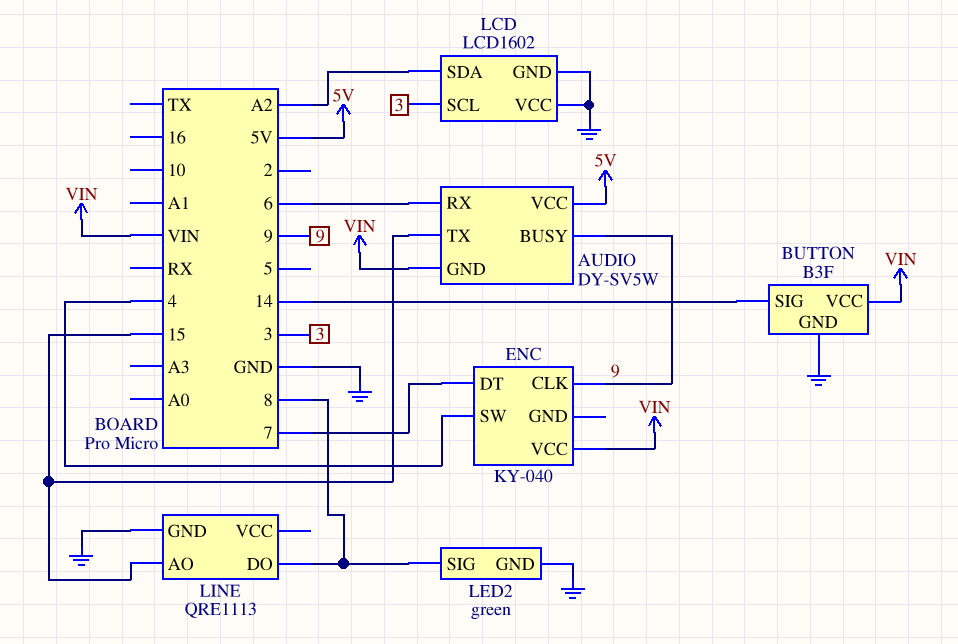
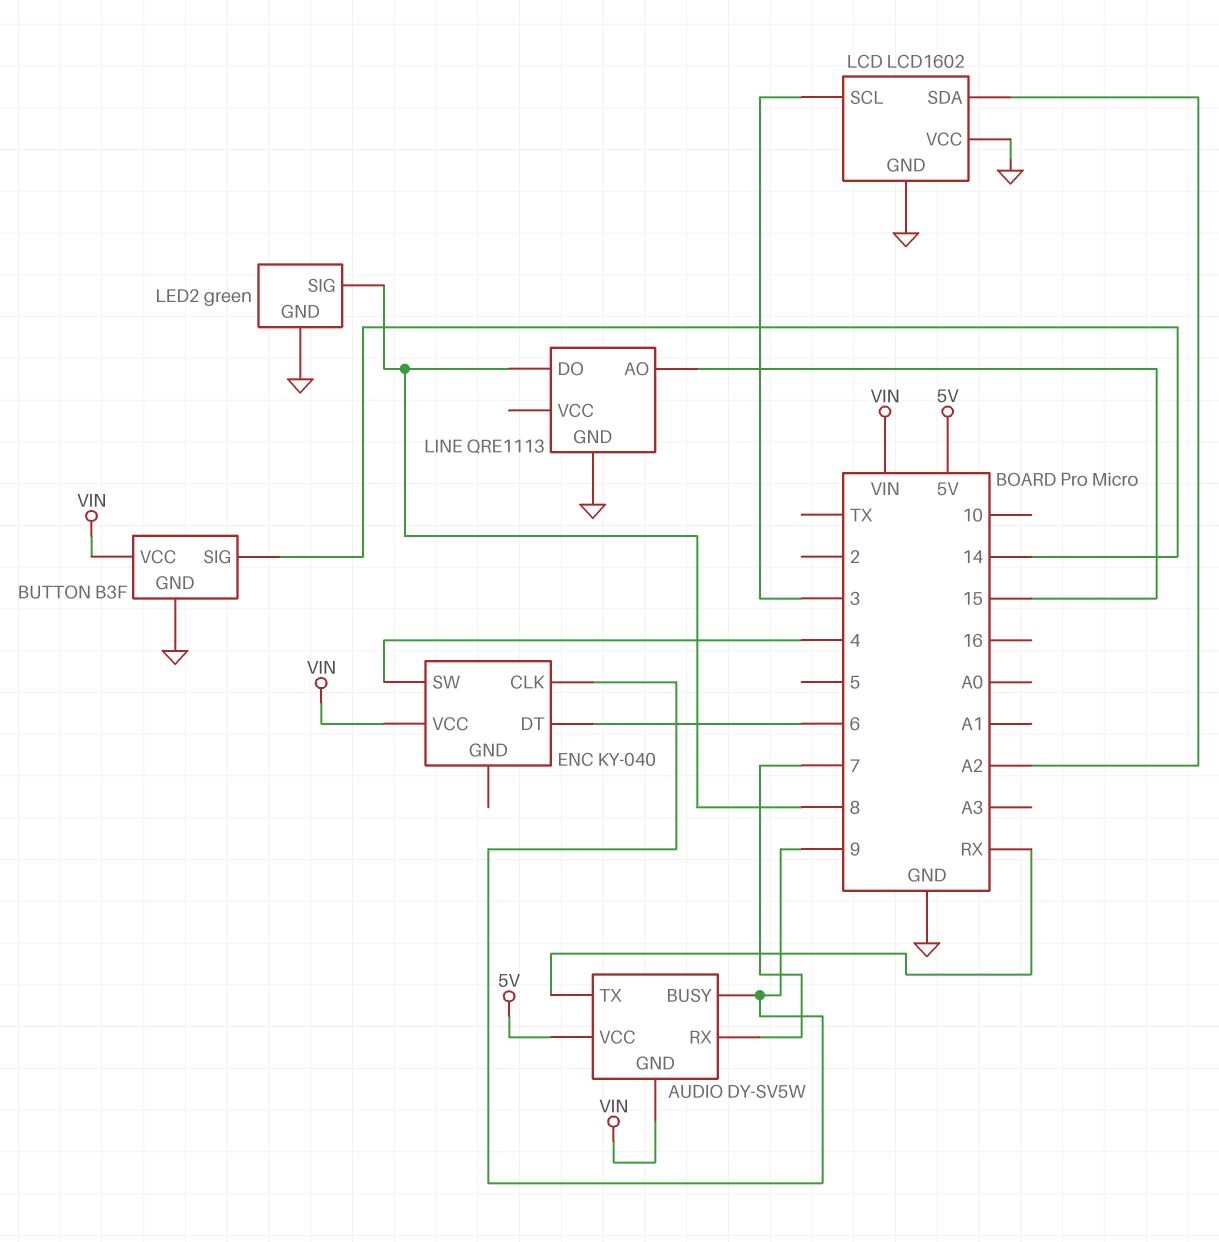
AUDIO pin RX: 6 -> 7
AUDIO pin TX: 15 -> RX
ENC pin DT: 7 -> 6

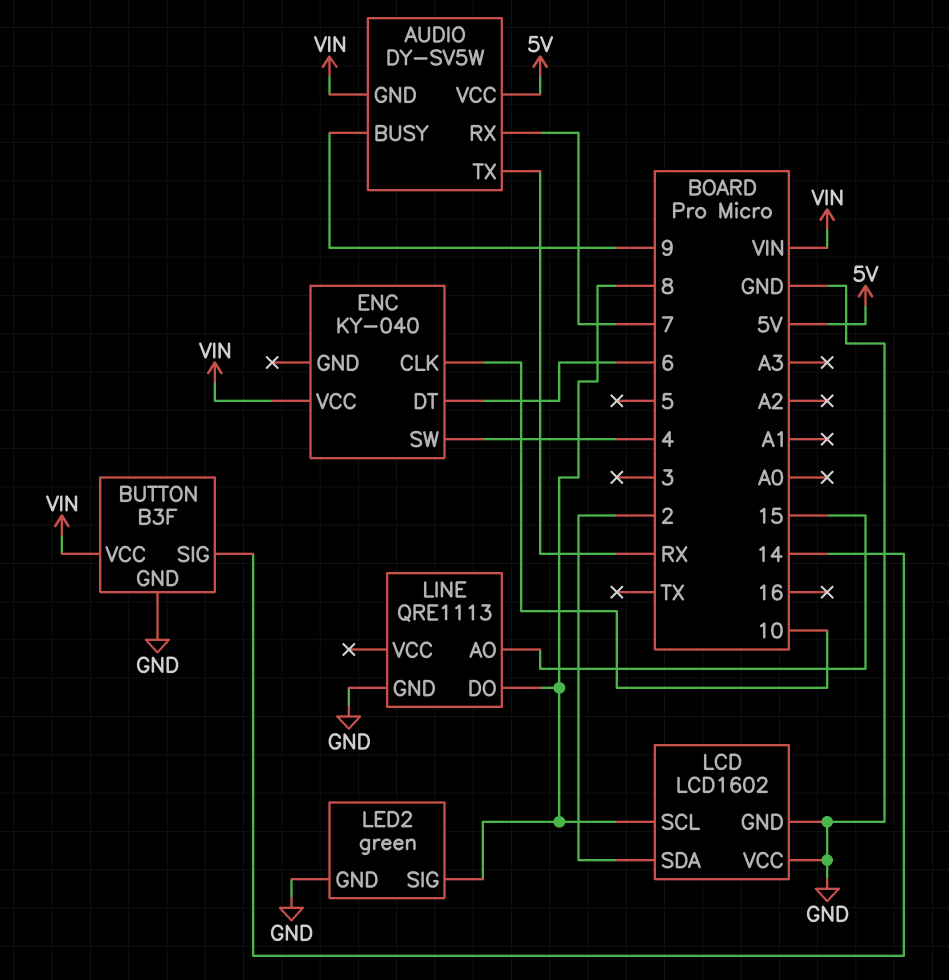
ENC pin CLK: 9 -> 10
LCD pin SCL: 3 -> 8
LCD pin SDA: A2 -> 2

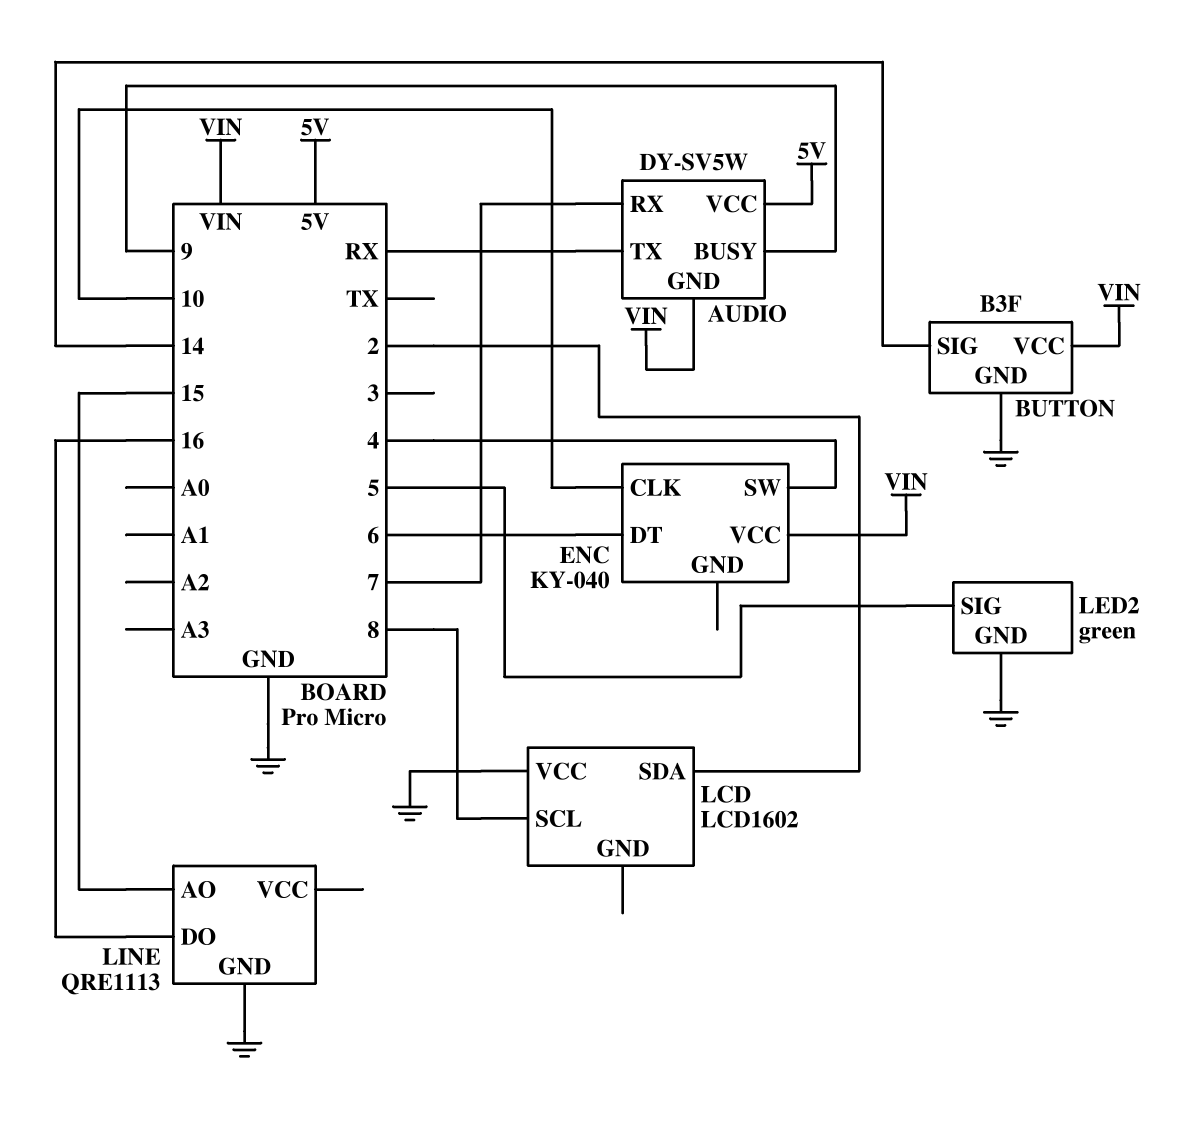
LCD pin GND: GND -> none
LED2 pin SIG: 8 -> 5
LINE pin DO: 8 -> 16

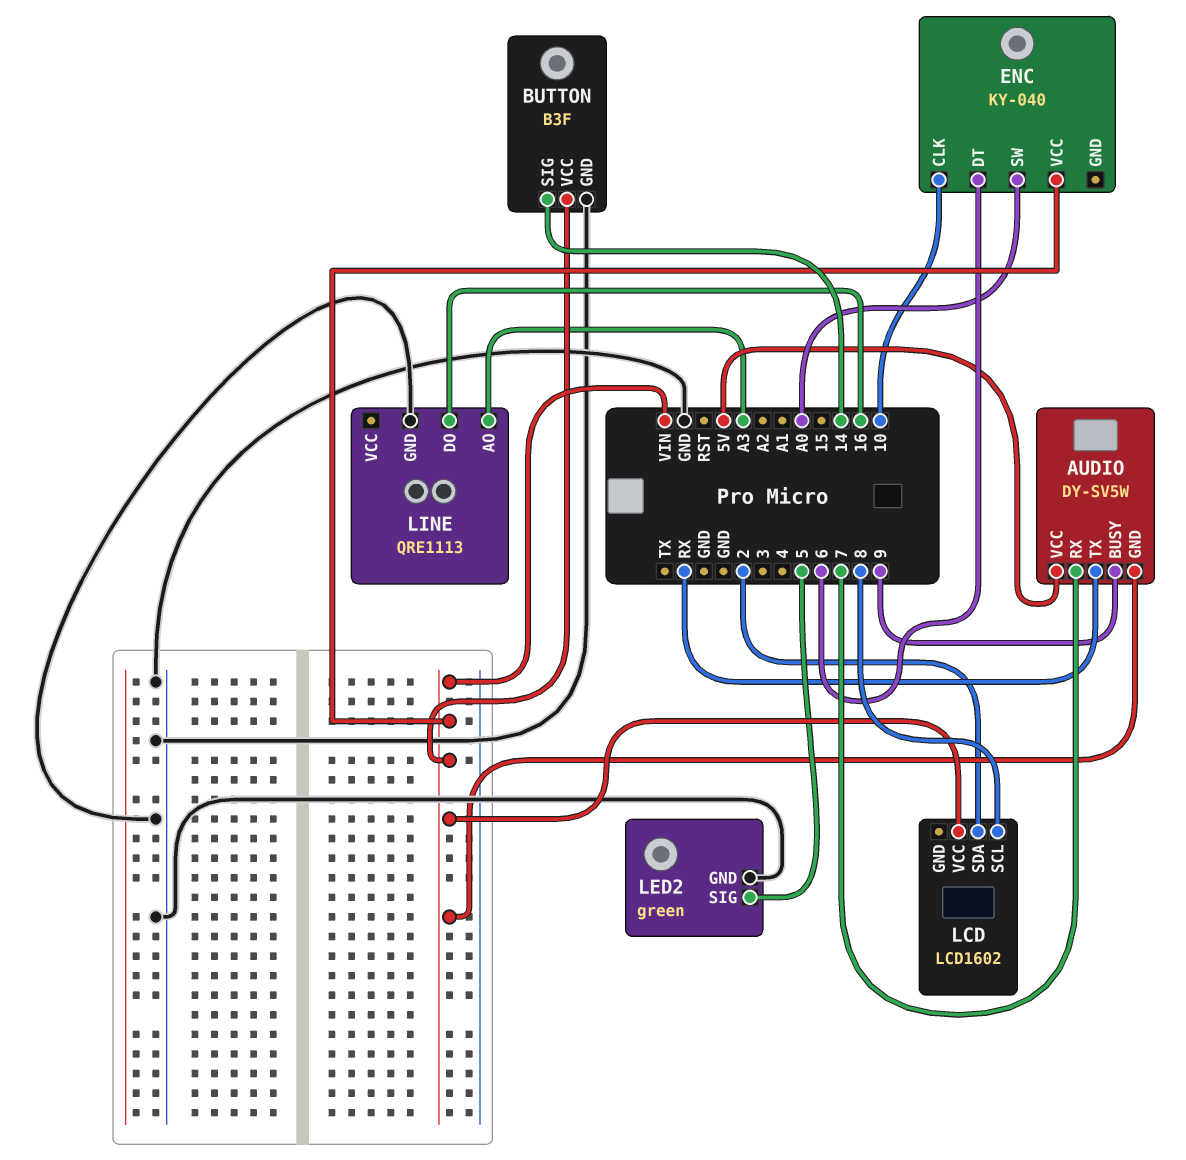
ENC pin SW: 4 -> A0
LCD pin VCC: GND -> VIN
LINE pin AO: 15 -> A3

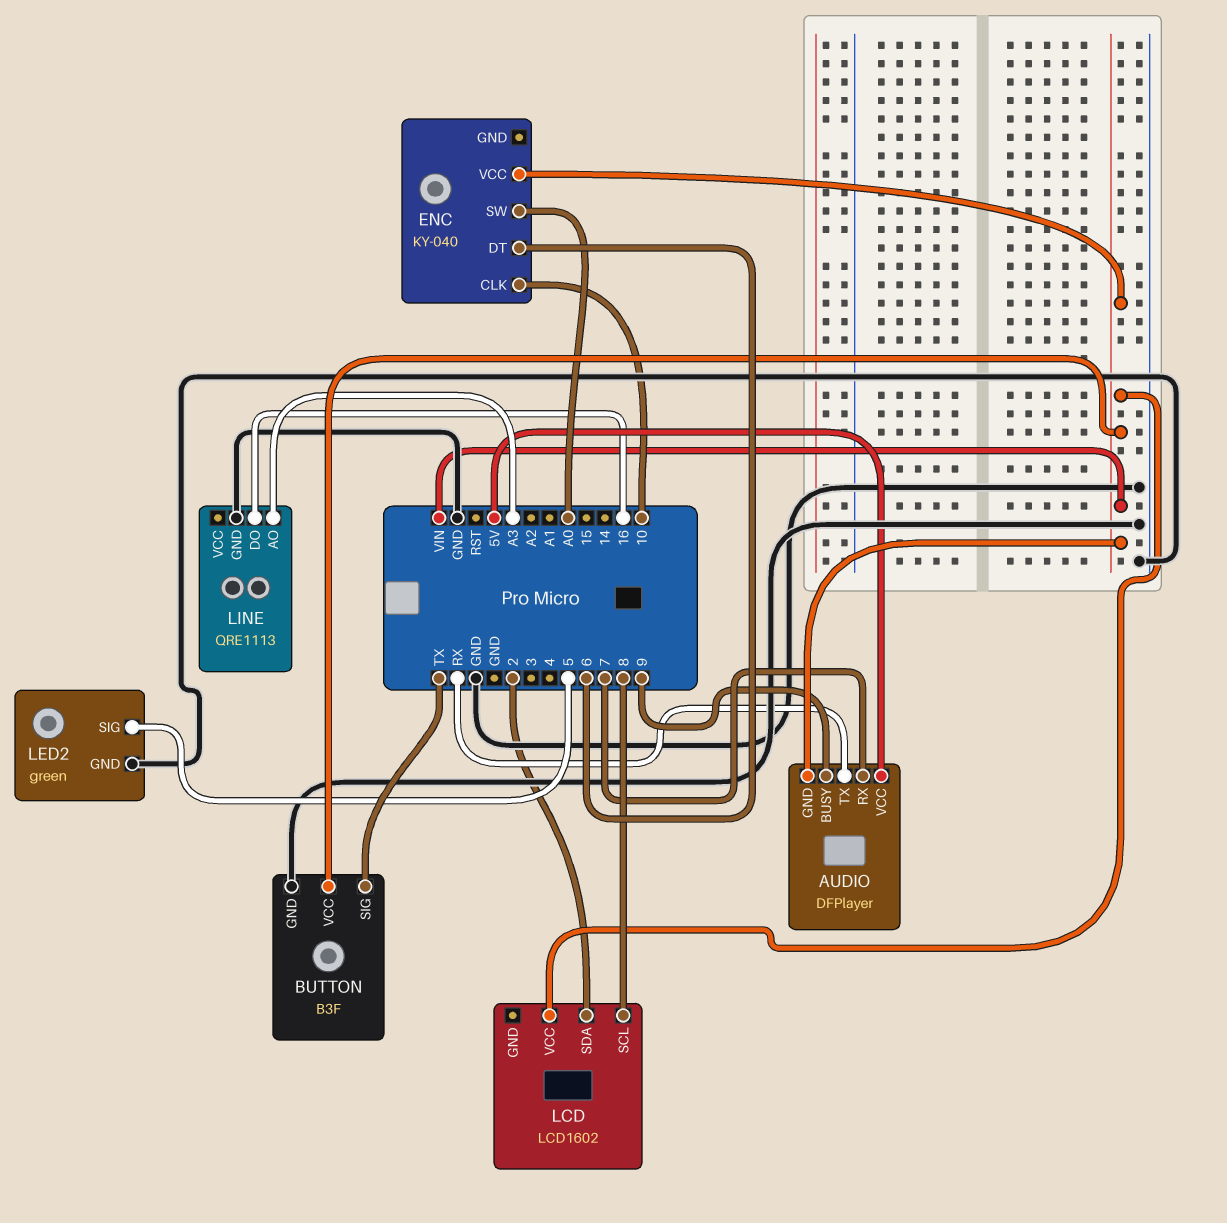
AUDIO: DY-SV5W -> DFPlayer
BUTTON pin SIG: 14 -> TX

